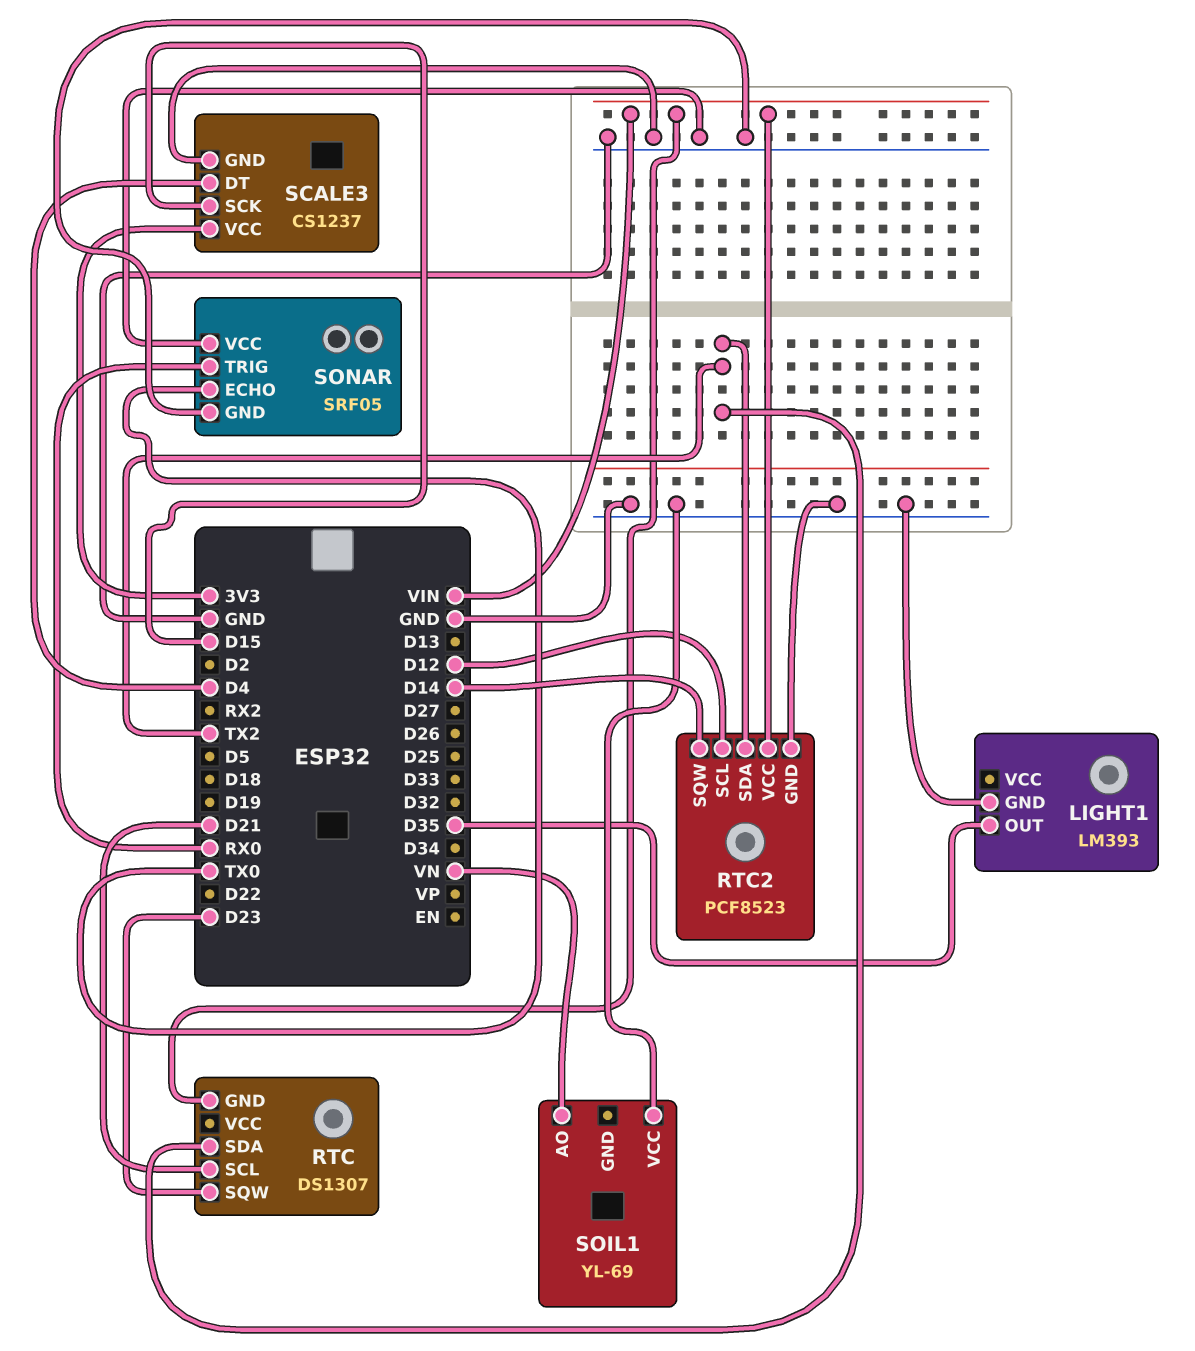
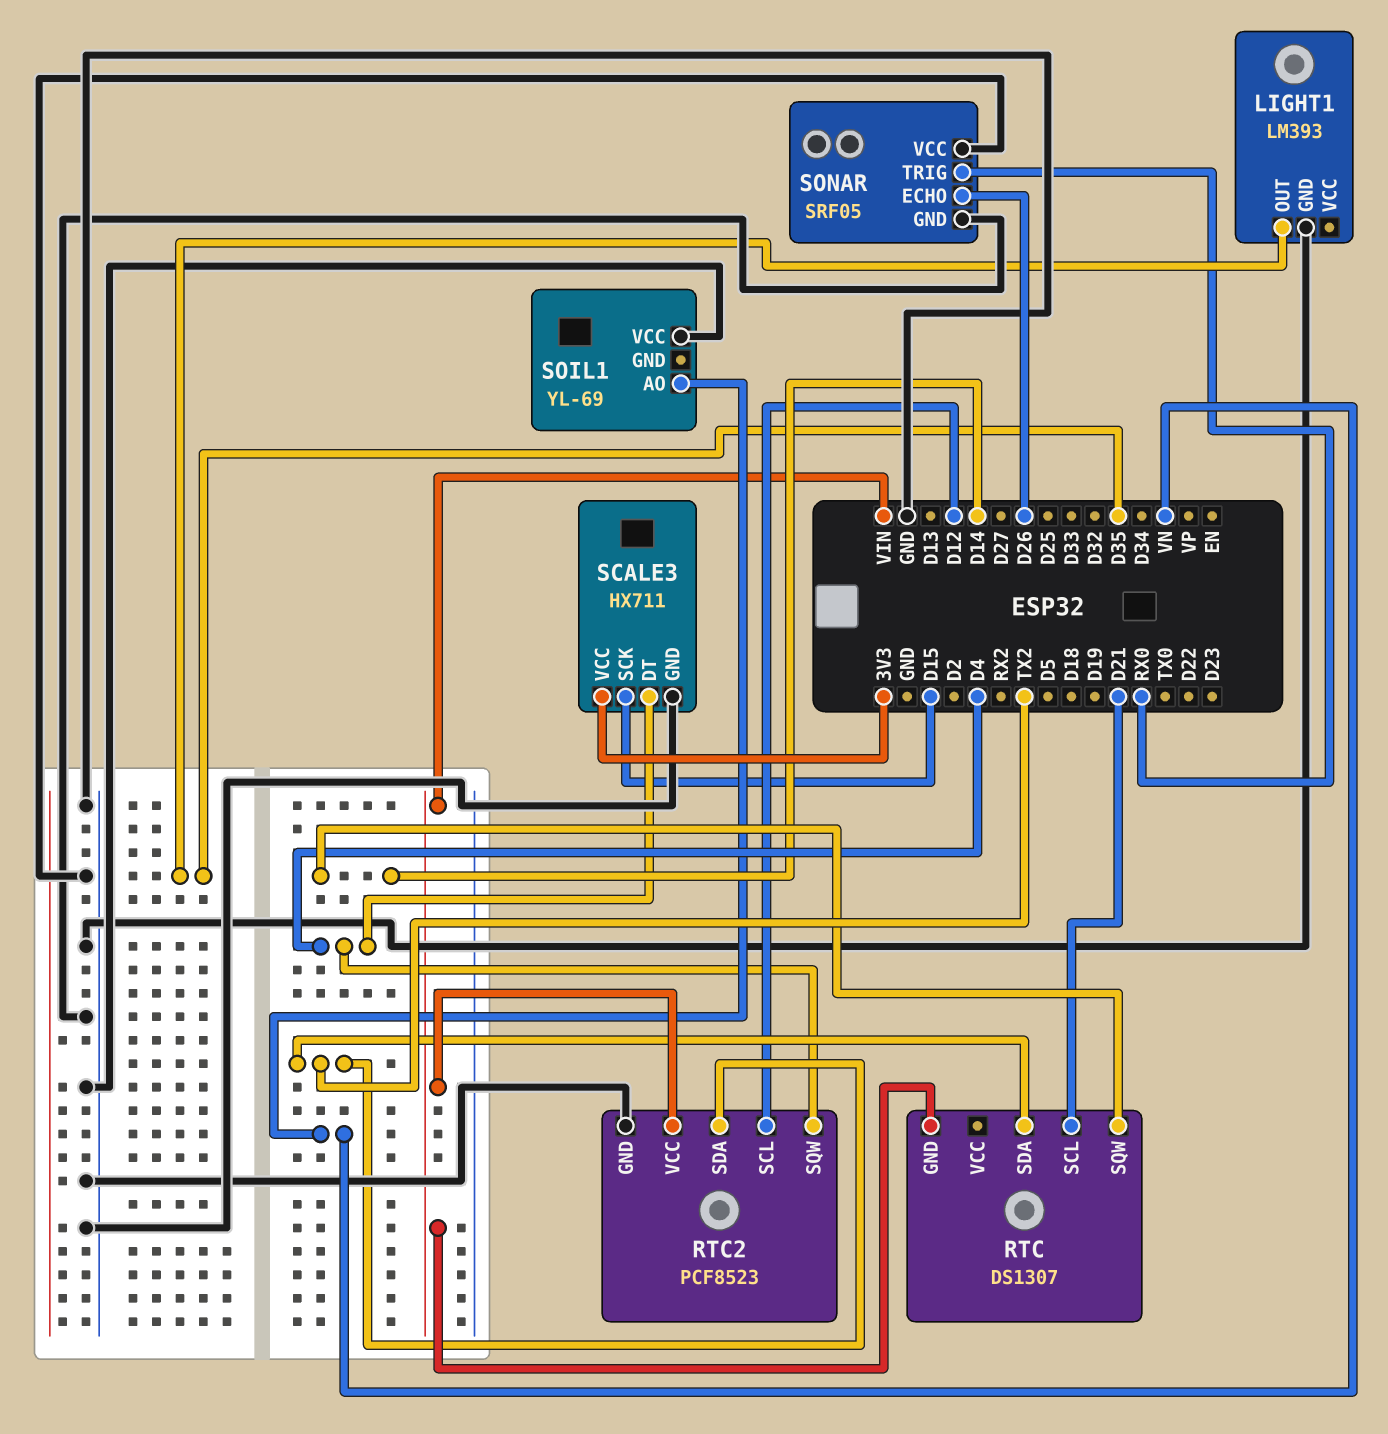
RTC pin SQW: D23 -> D14
RTC2 pin SQW: D14 -> D4
SCALE3: CS1237 -> HX711
SONAR pin ECHO: TX0 -> D26

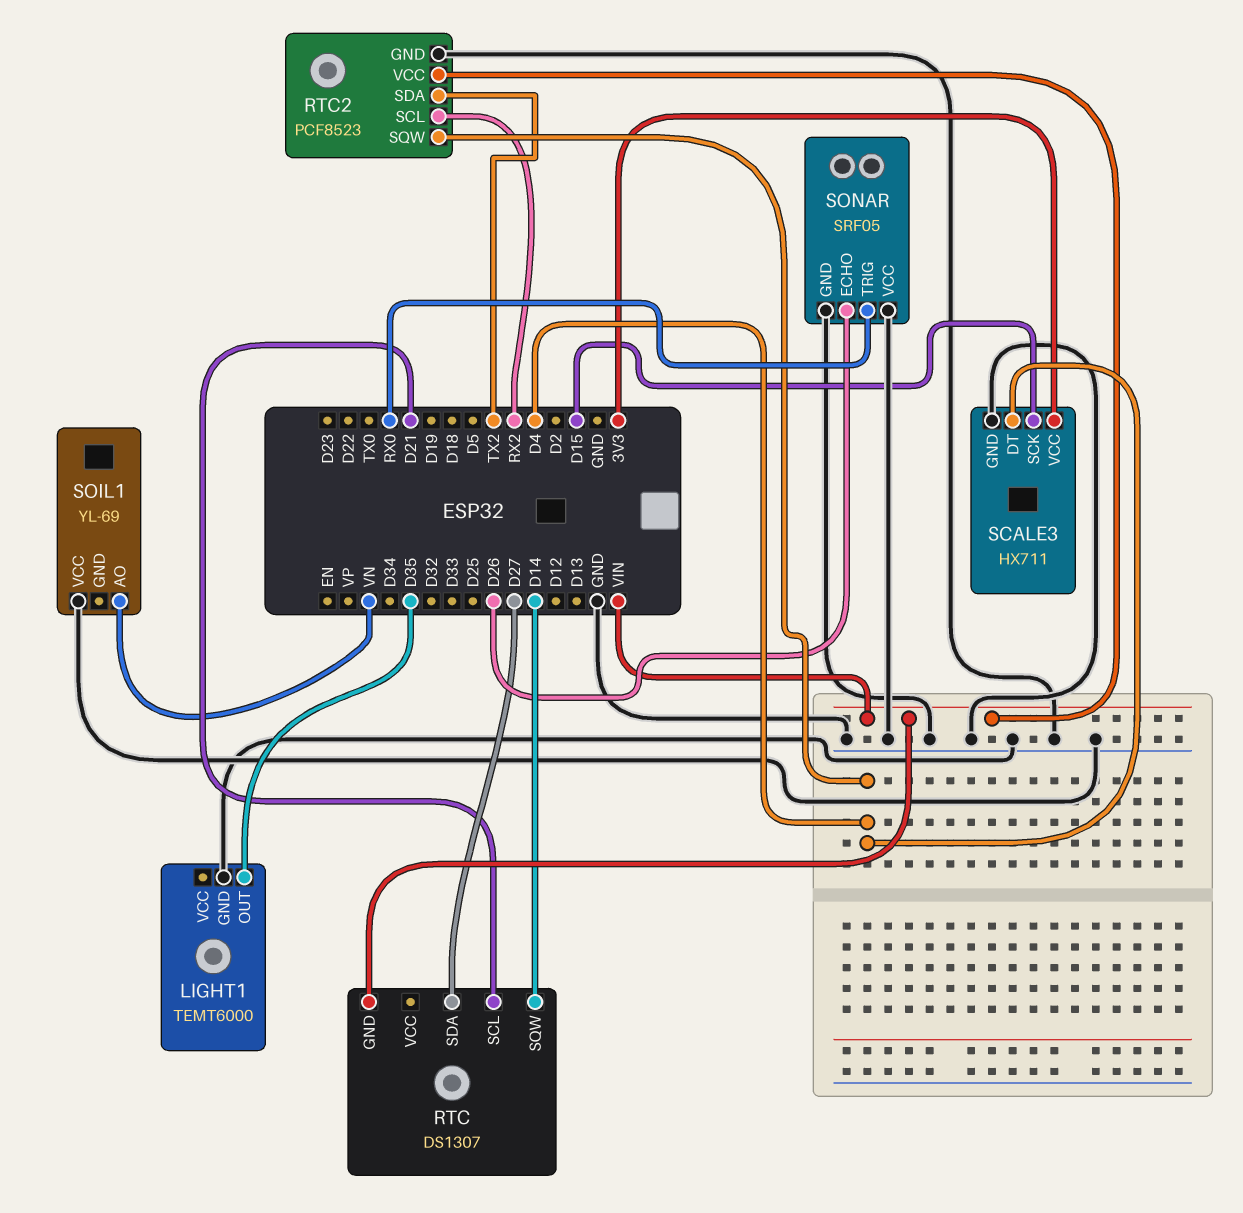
LIGHT1: LM393 -> TEMT6000
RTC pin SDA: TX2 -> D27
RTC2 pin SCL: D12 -> RX2

